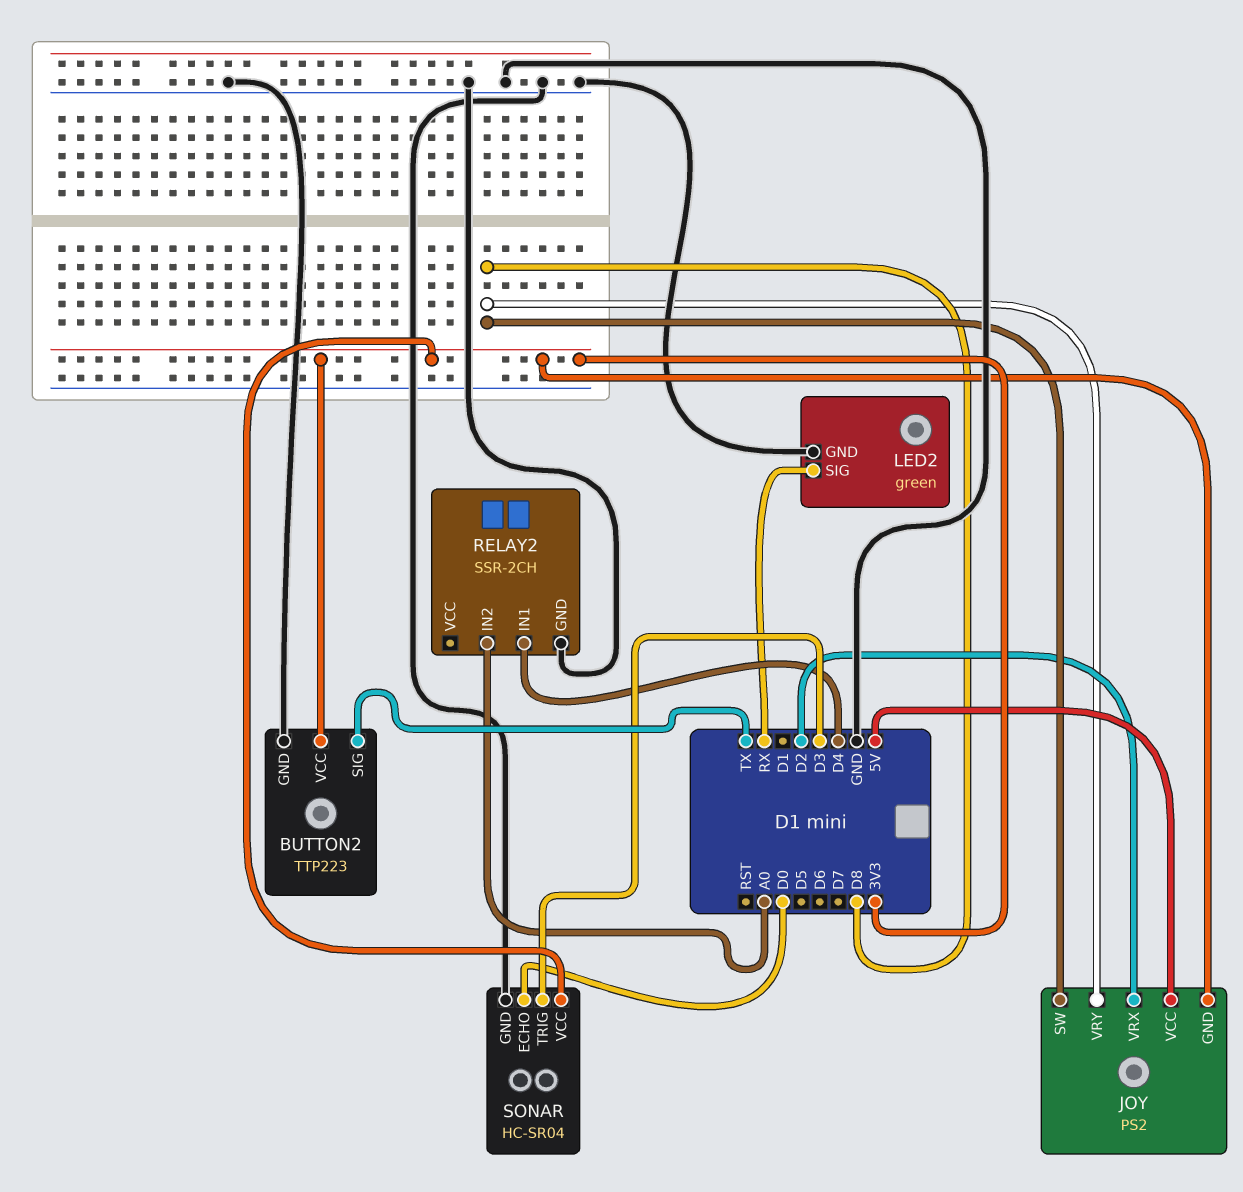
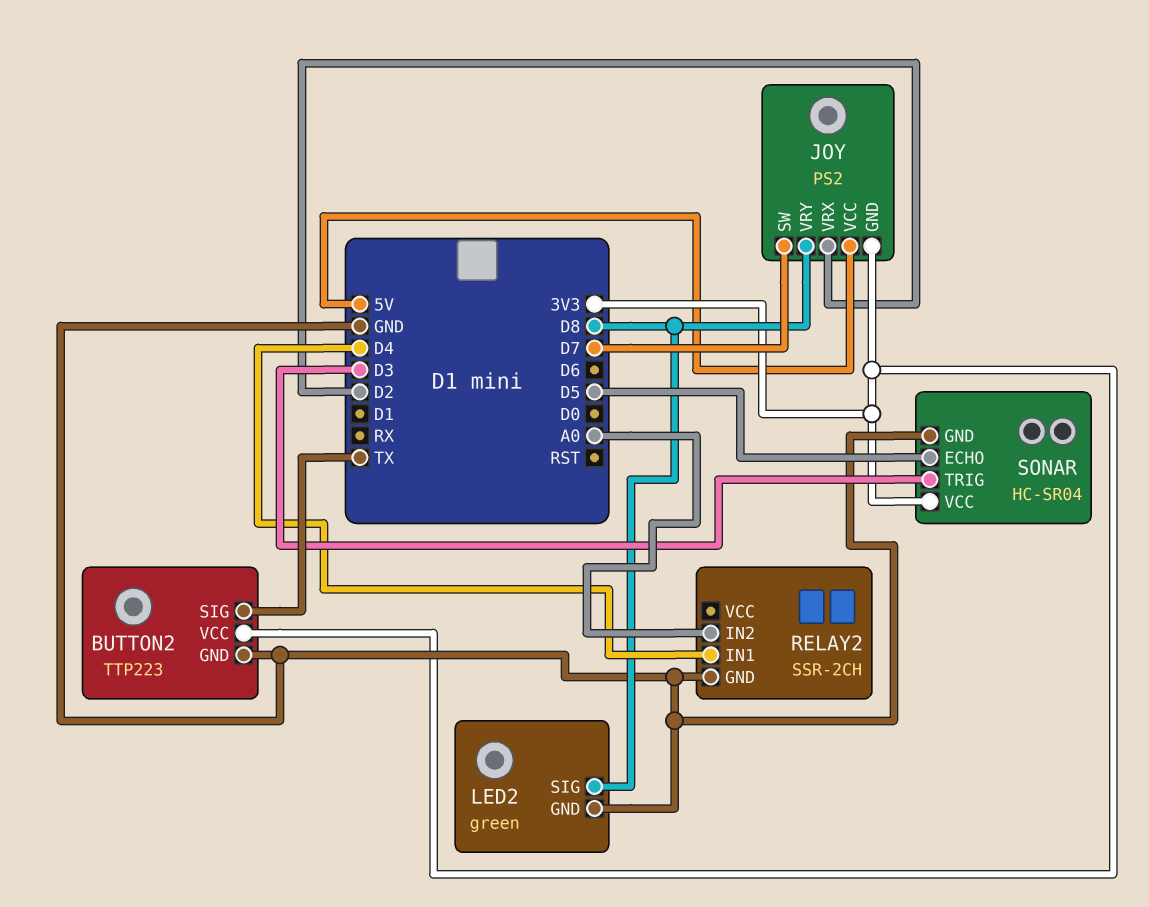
JOY pin SW: D8 -> D7
LED2 pin SIG: RX -> D8
SONAR pin ECHO: D0 -> D5

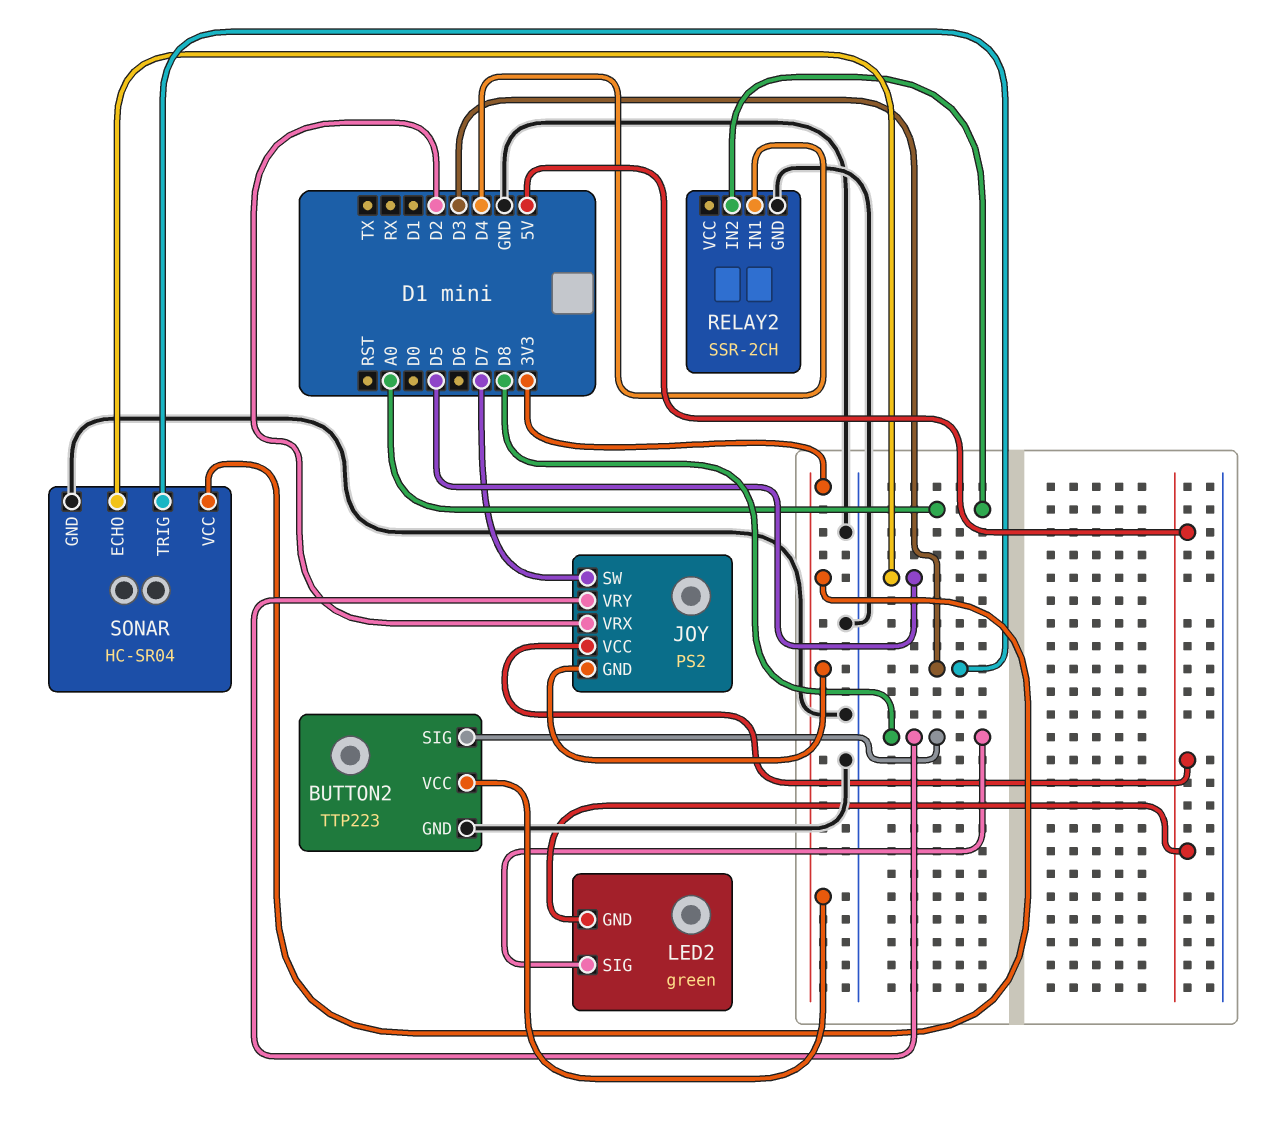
BUTTON2 pin SIG: TX -> D8
LED2 pin GND: GND -> 5V

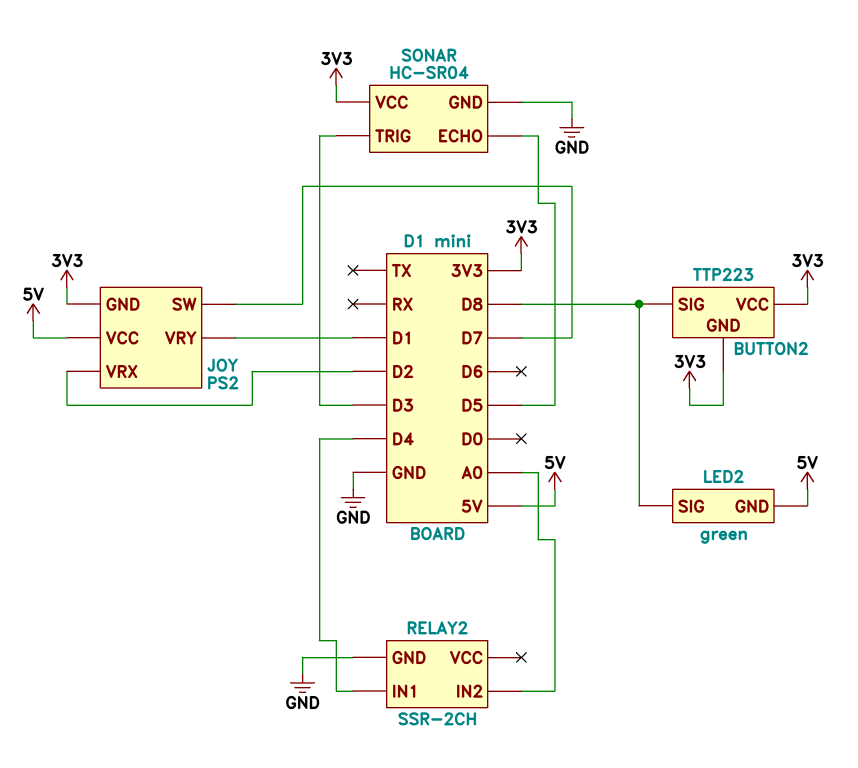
BUTTON2 pin GND: GND -> 3V3
JOY pin VRY: D8 -> D1

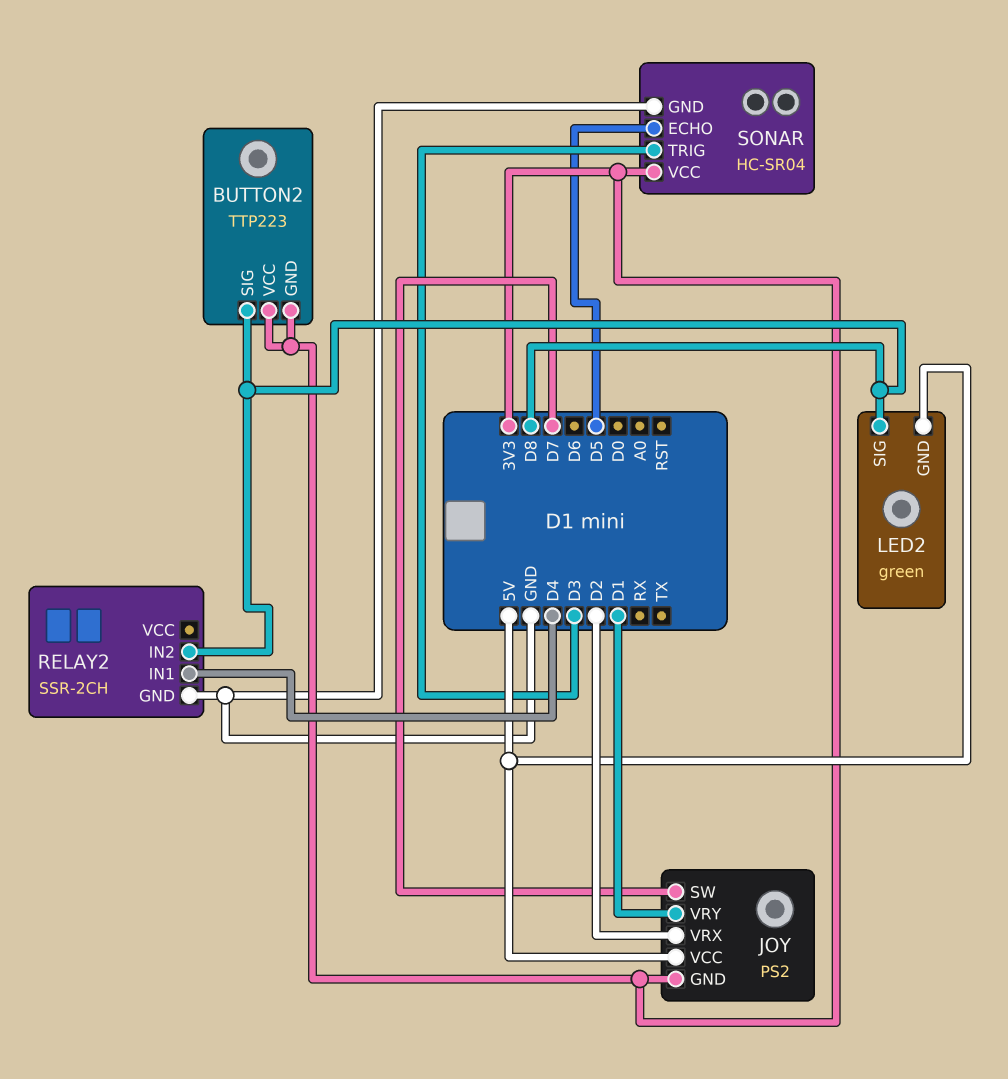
RELAY2 pin IN2: A0 -> D8

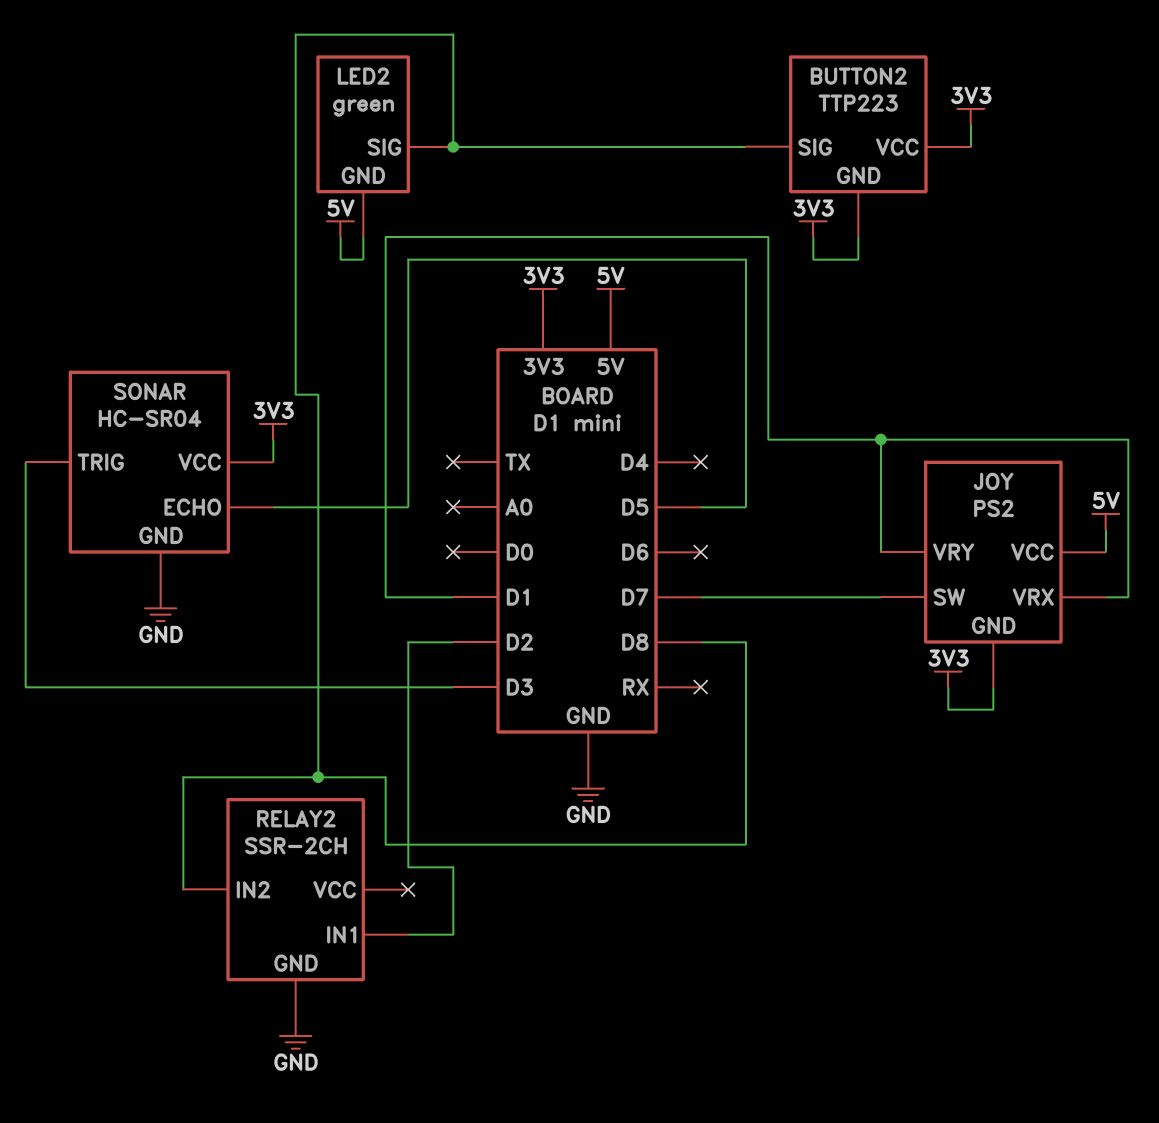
JOY pin VRX: D2 -> D1
RELAY2 pin IN1: D4 -> D2

